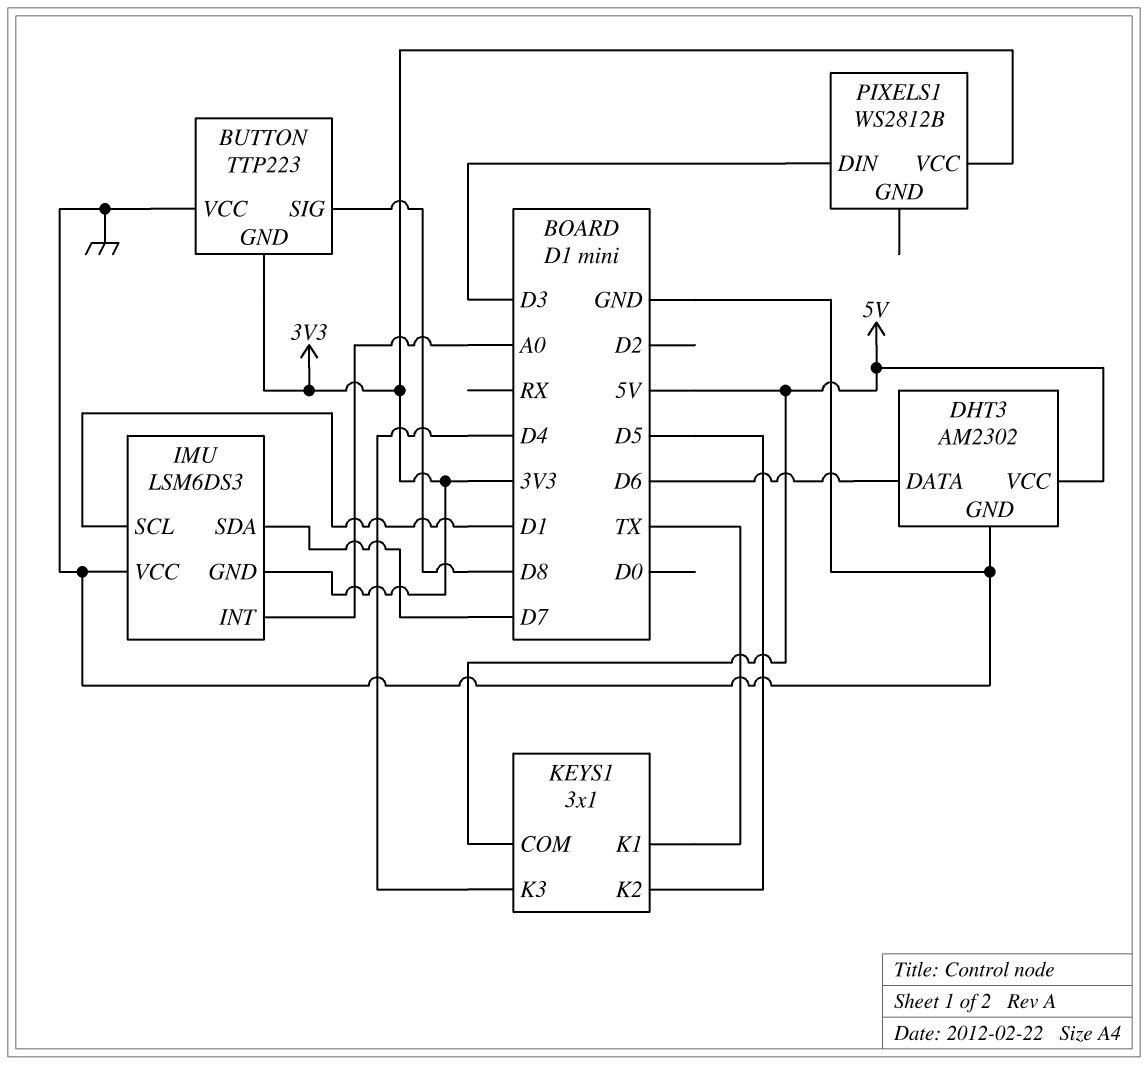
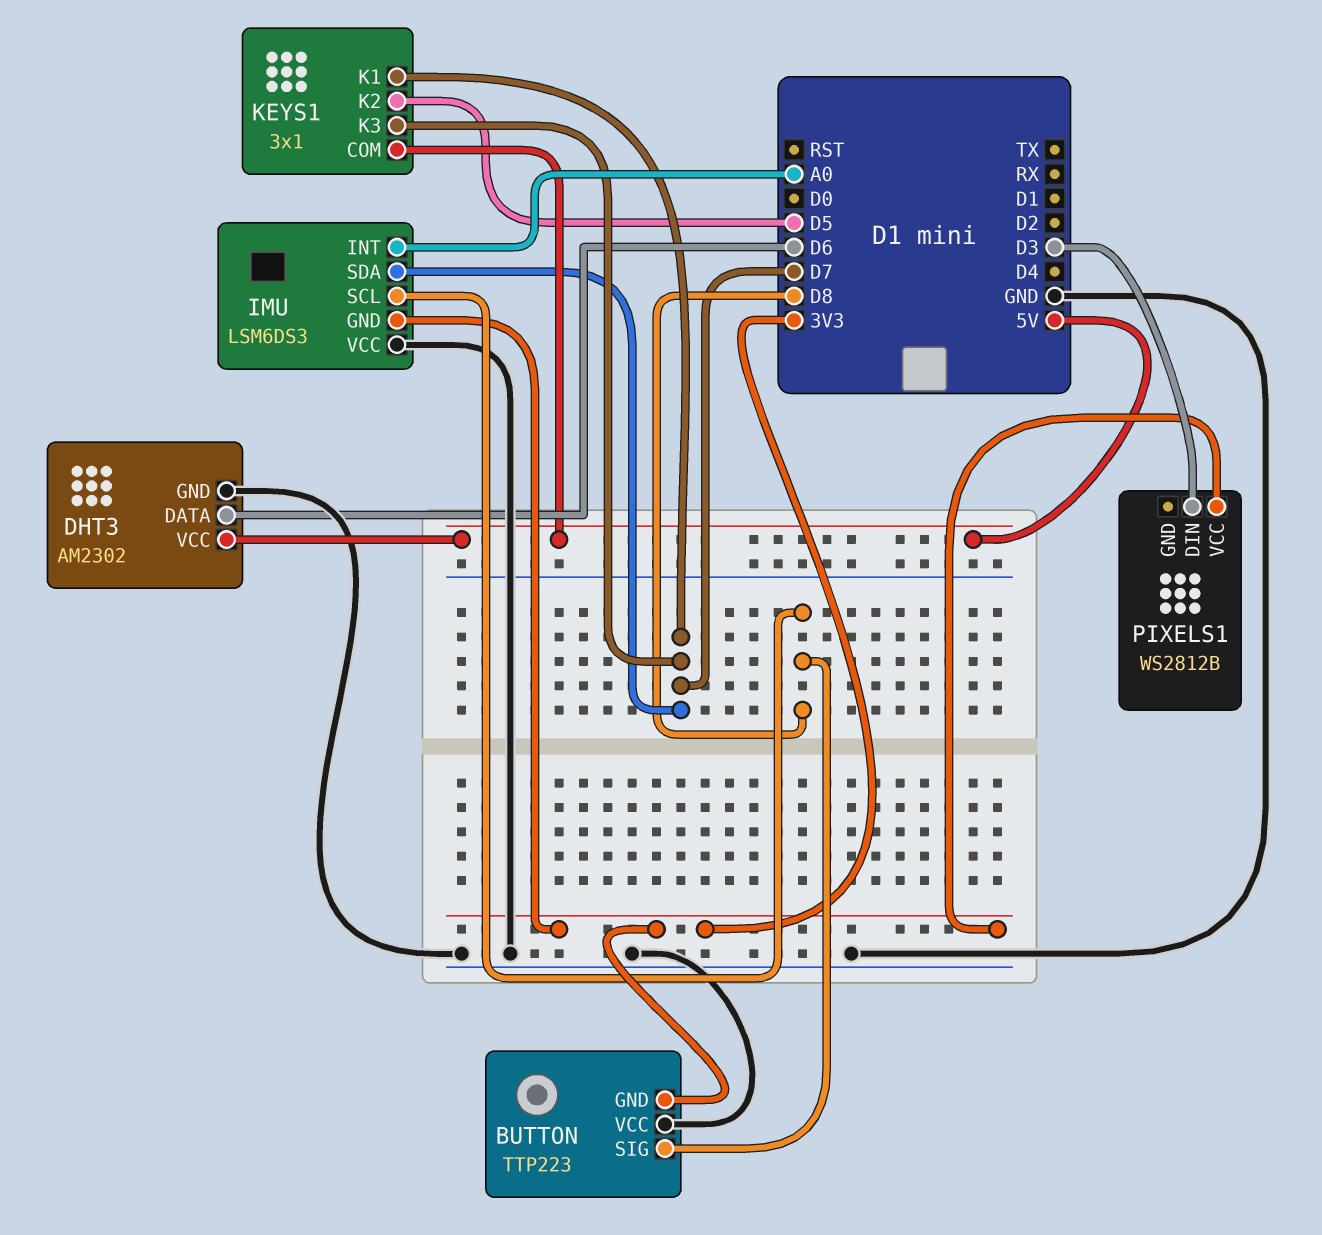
IMU pin SCL: D1 -> D8
KEYS1 pin K1: TX -> D7
KEYS1 pin K3: D4 -> D7

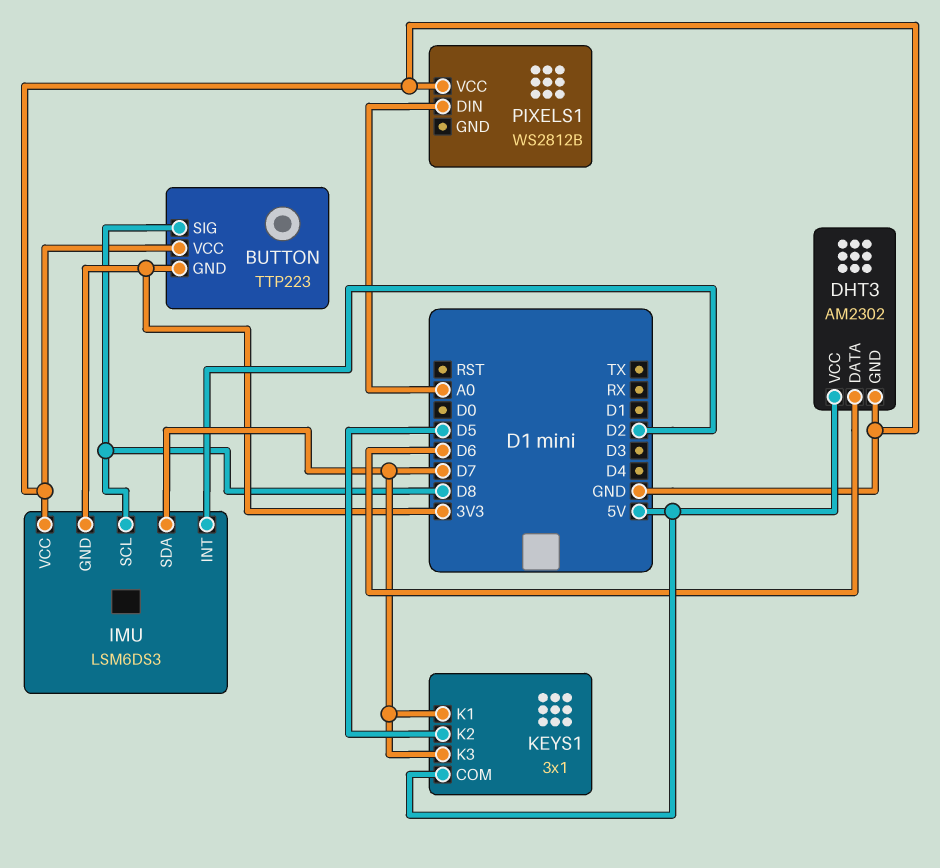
IMU pin INT: A0 -> D2
PIXELS1 pin DIN: D3 -> A0
PIXELS1 pin VCC: 3V3 -> GND

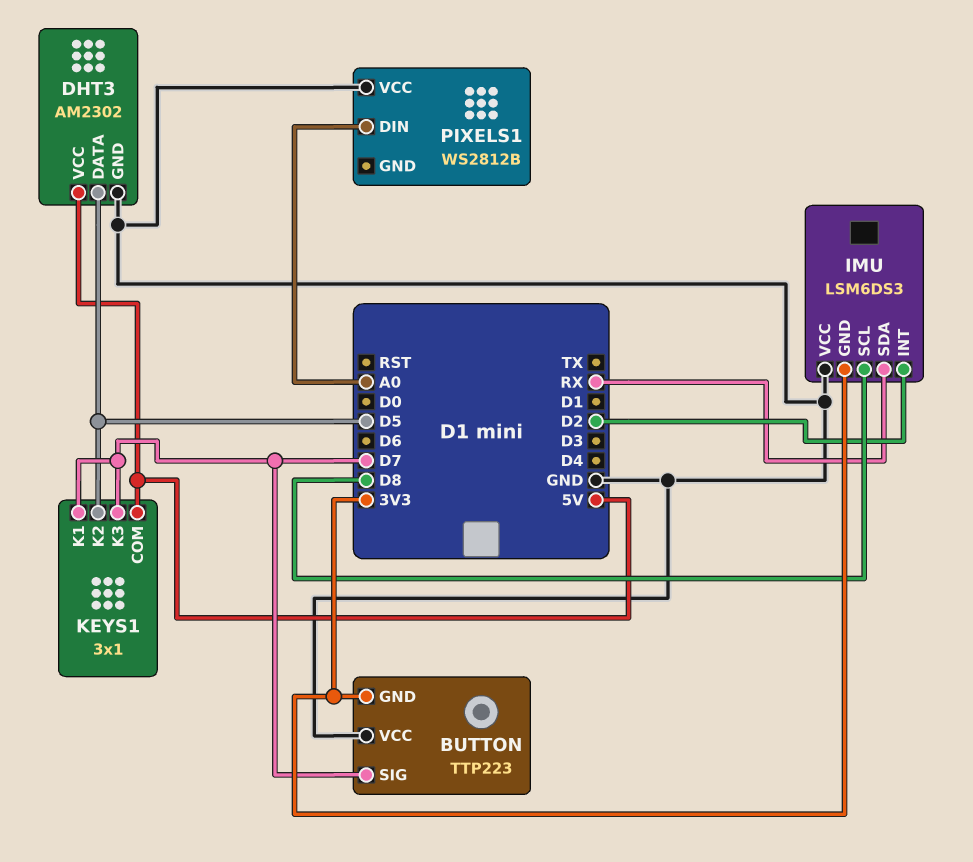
BUTTON pin SIG: D8 -> D7
DHT3 pin DATA: D6 -> D5
IMU pin SDA: D7 -> RX

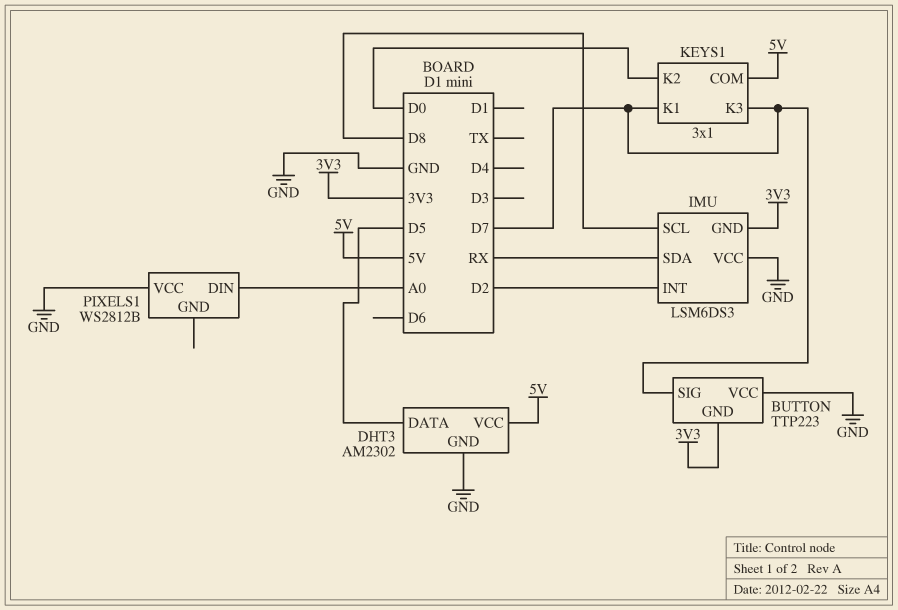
KEYS1 pin K2: D5 -> D0

